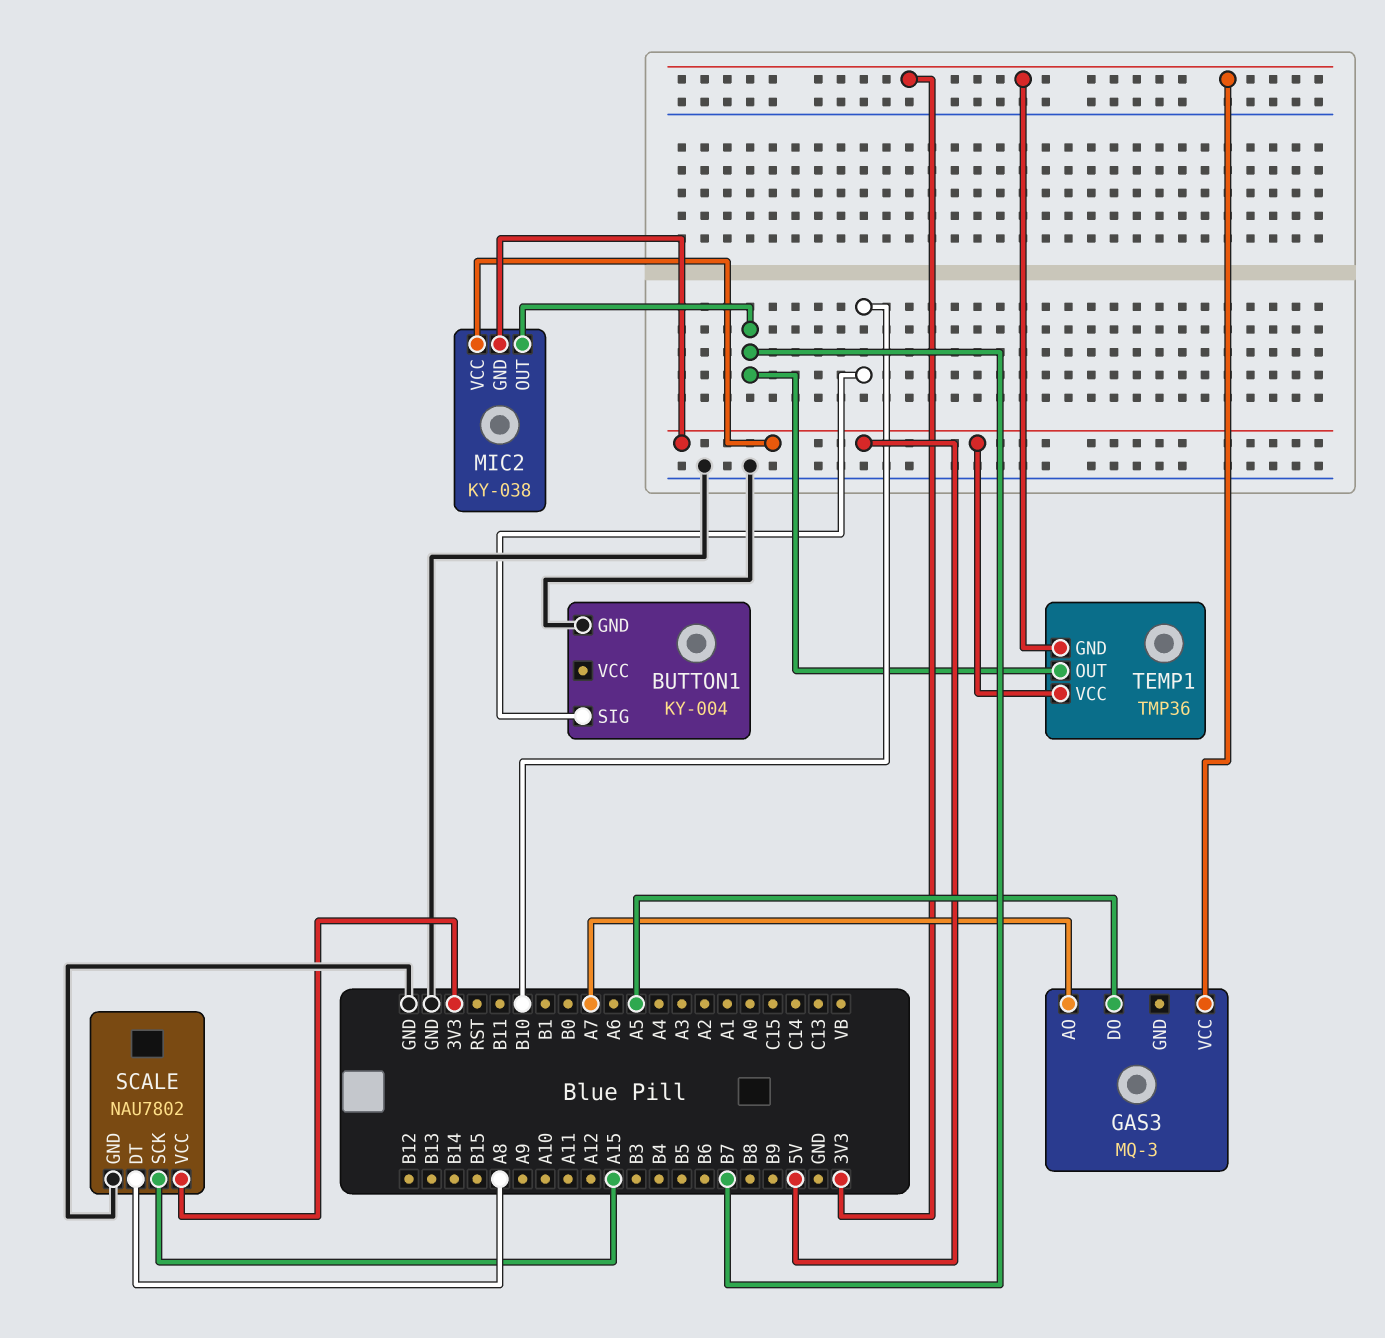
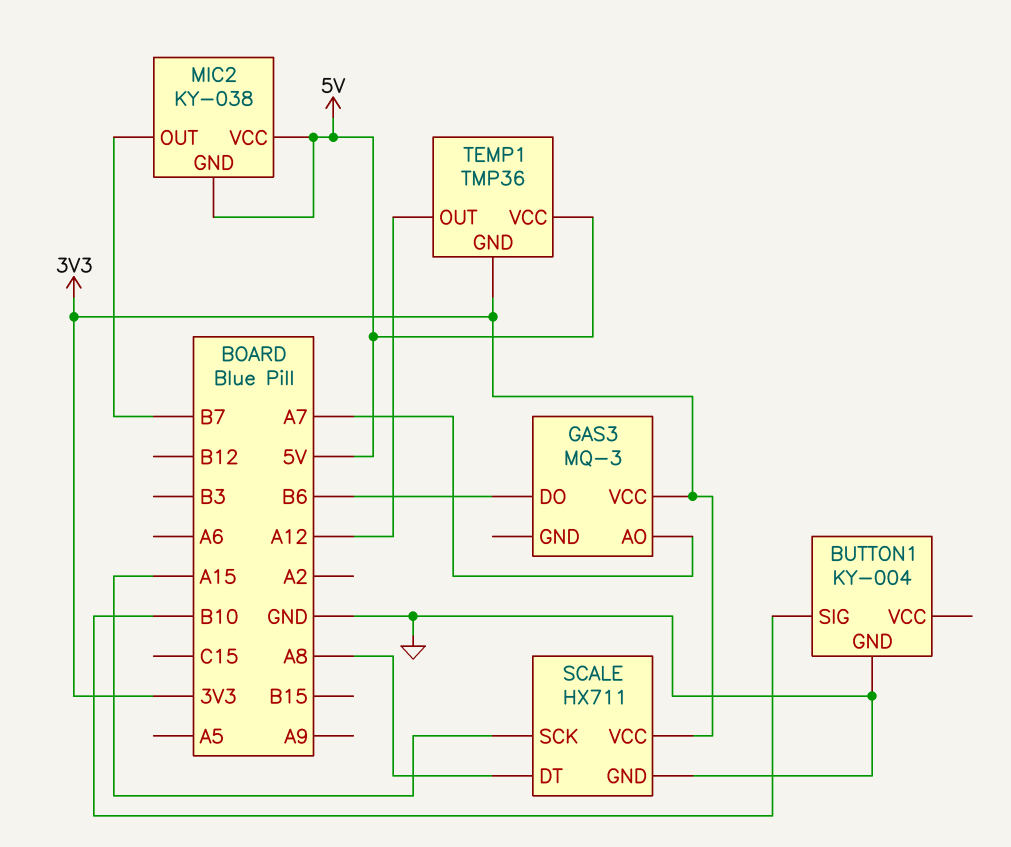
GAS3 pin DO: A5 -> B6
SCALE: NAU7802 -> HX711
TEMP1 pin OUT: B7 -> A12

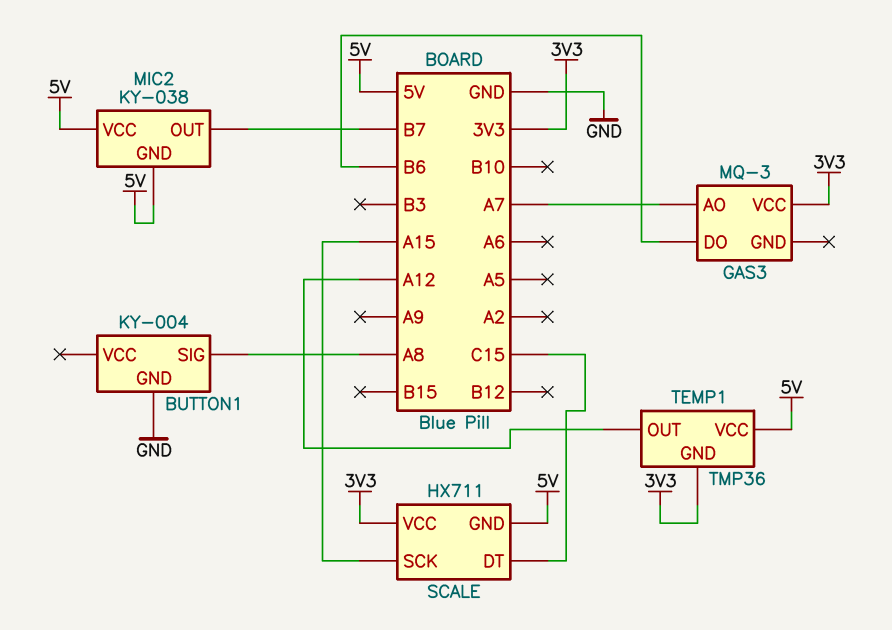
BUTTON1 pin SIG: B10 -> A8
SCALE pin DT: A8 -> C15
SCALE pin GND: GND -> 5V

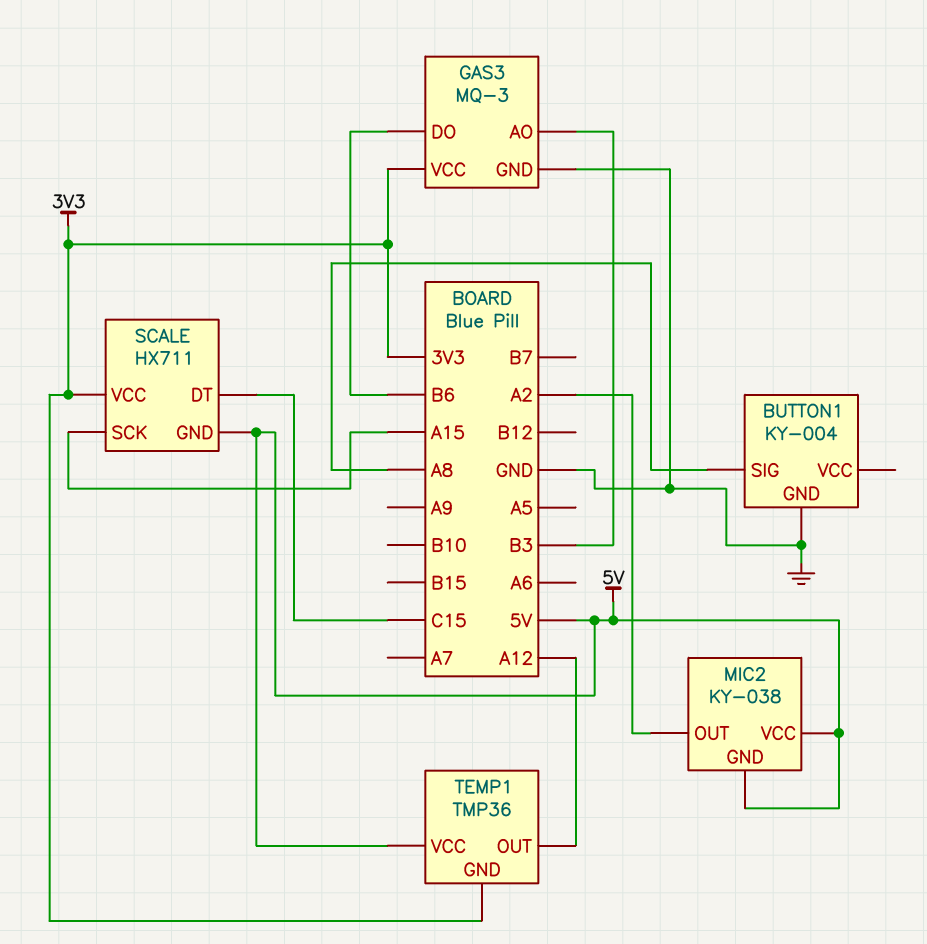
GAS3 pin AO: A7 -> B3
GAS3 pin GND: none -> GND
MIC2 pin OUT: B7 -> A2

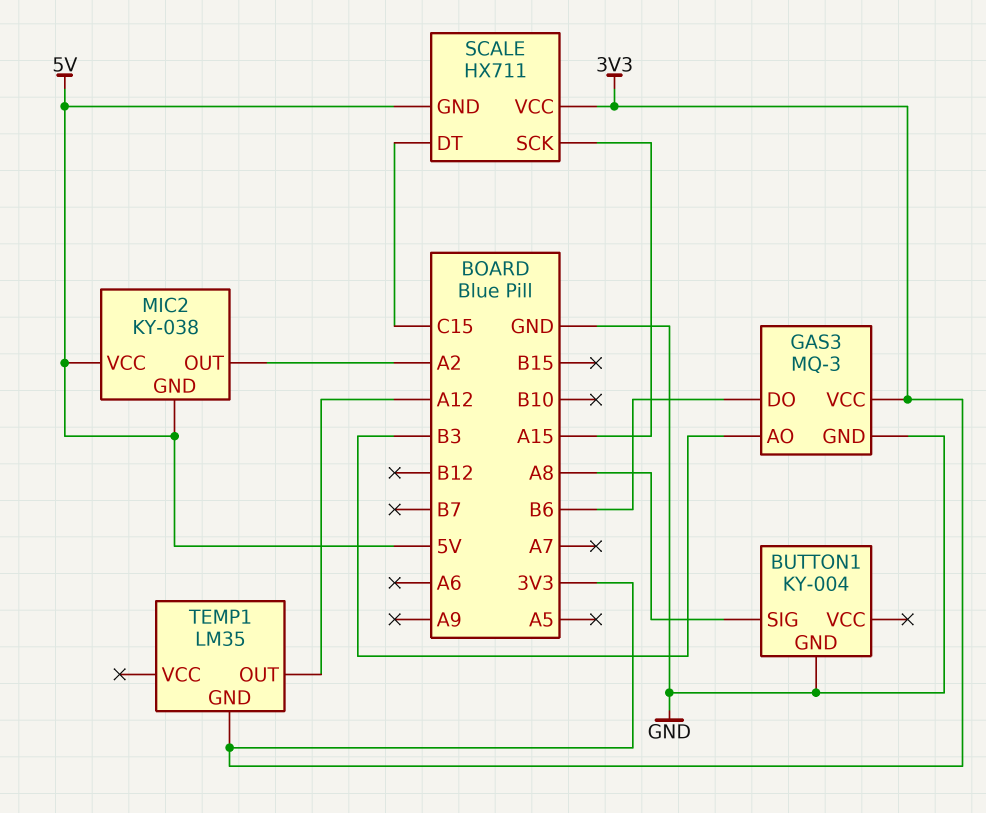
TEMP1: TMP36 -> LM35
TEMP1 pin VCC: 5V -> none

